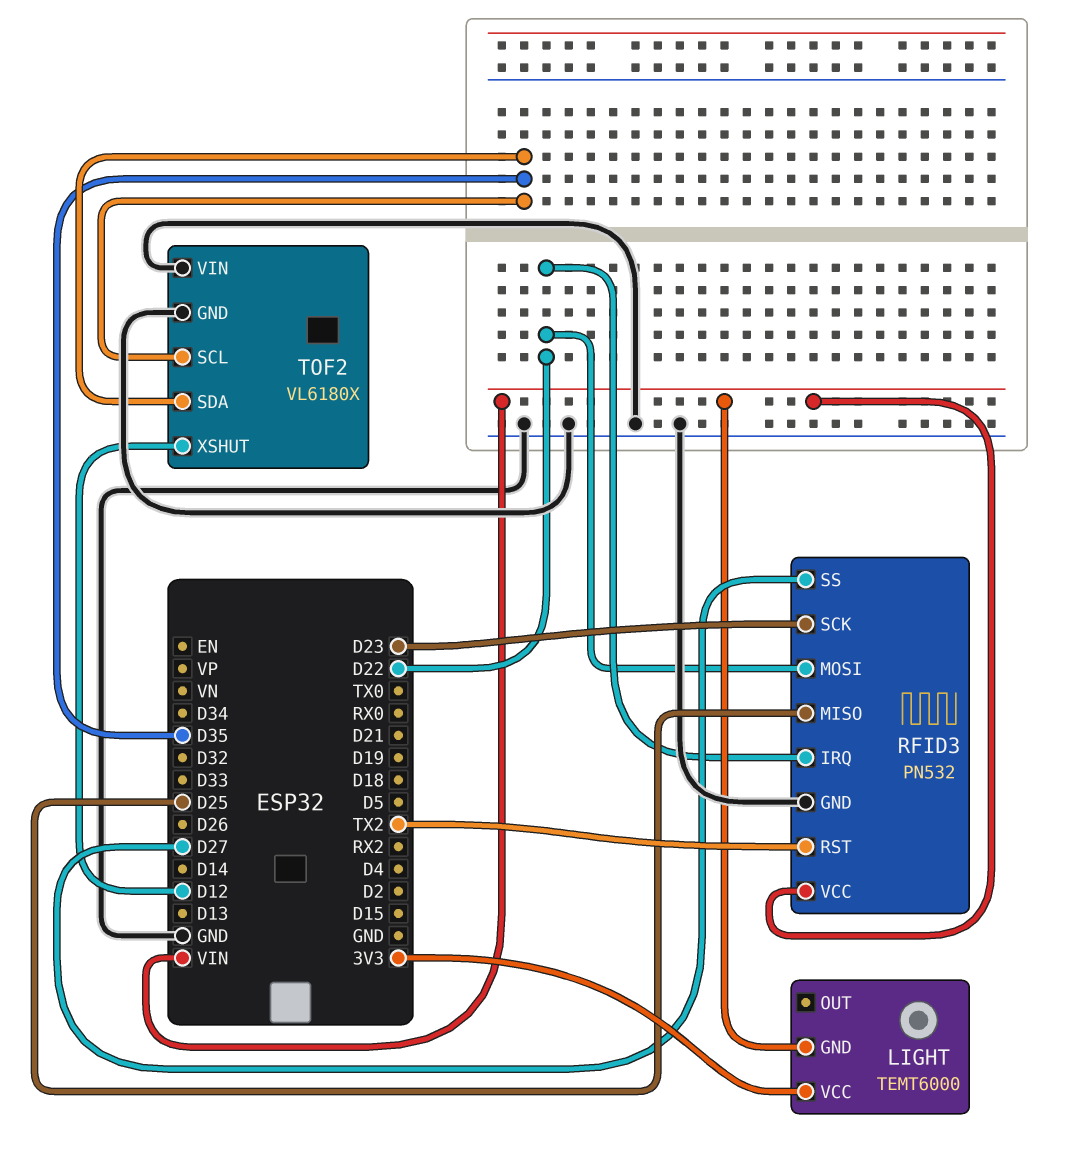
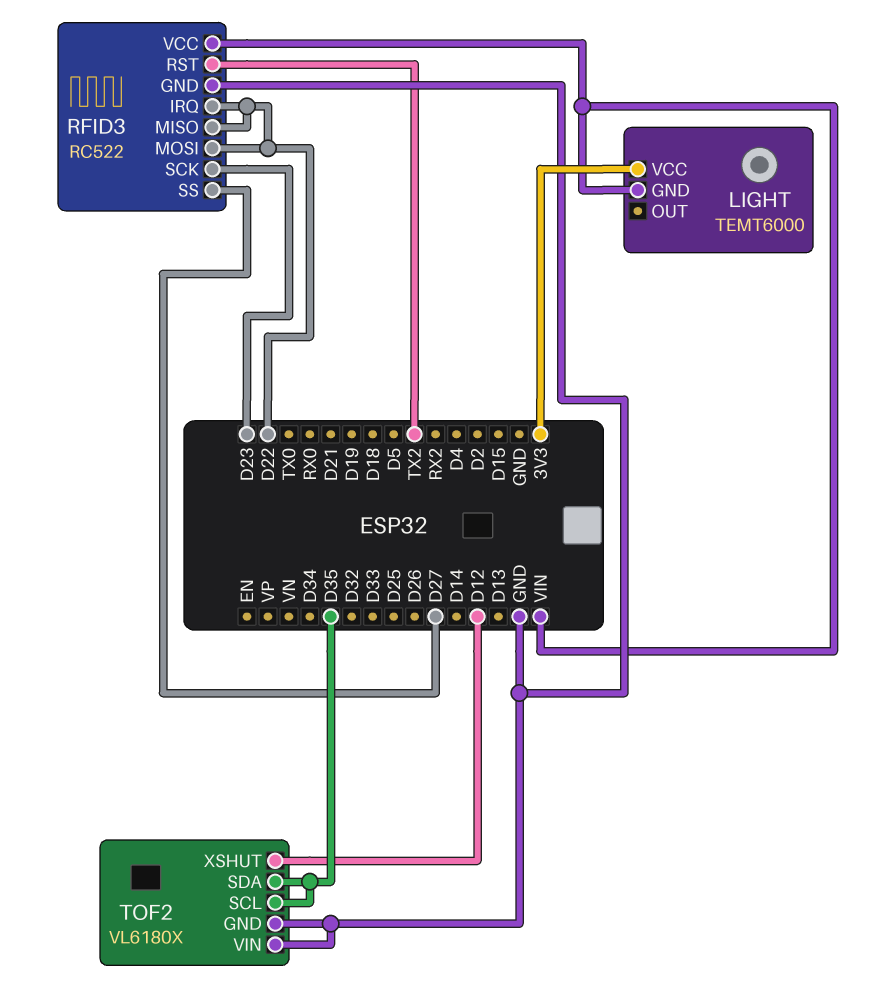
RFID3: PN532 -> RC522
RFID3 pin MISO: D25 -> D22

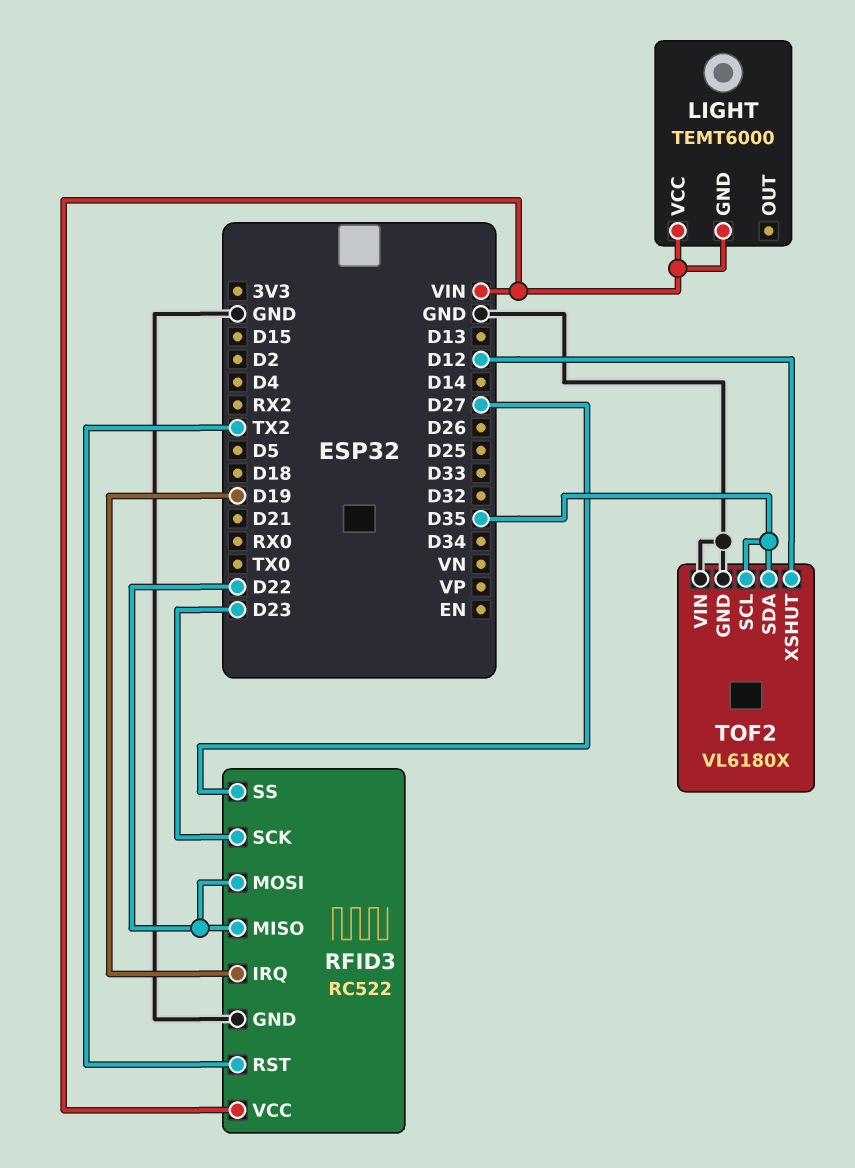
LIGHT pin VCC: 3V3 -> VIN
RFID3 pin IRQ: D22 -> D19

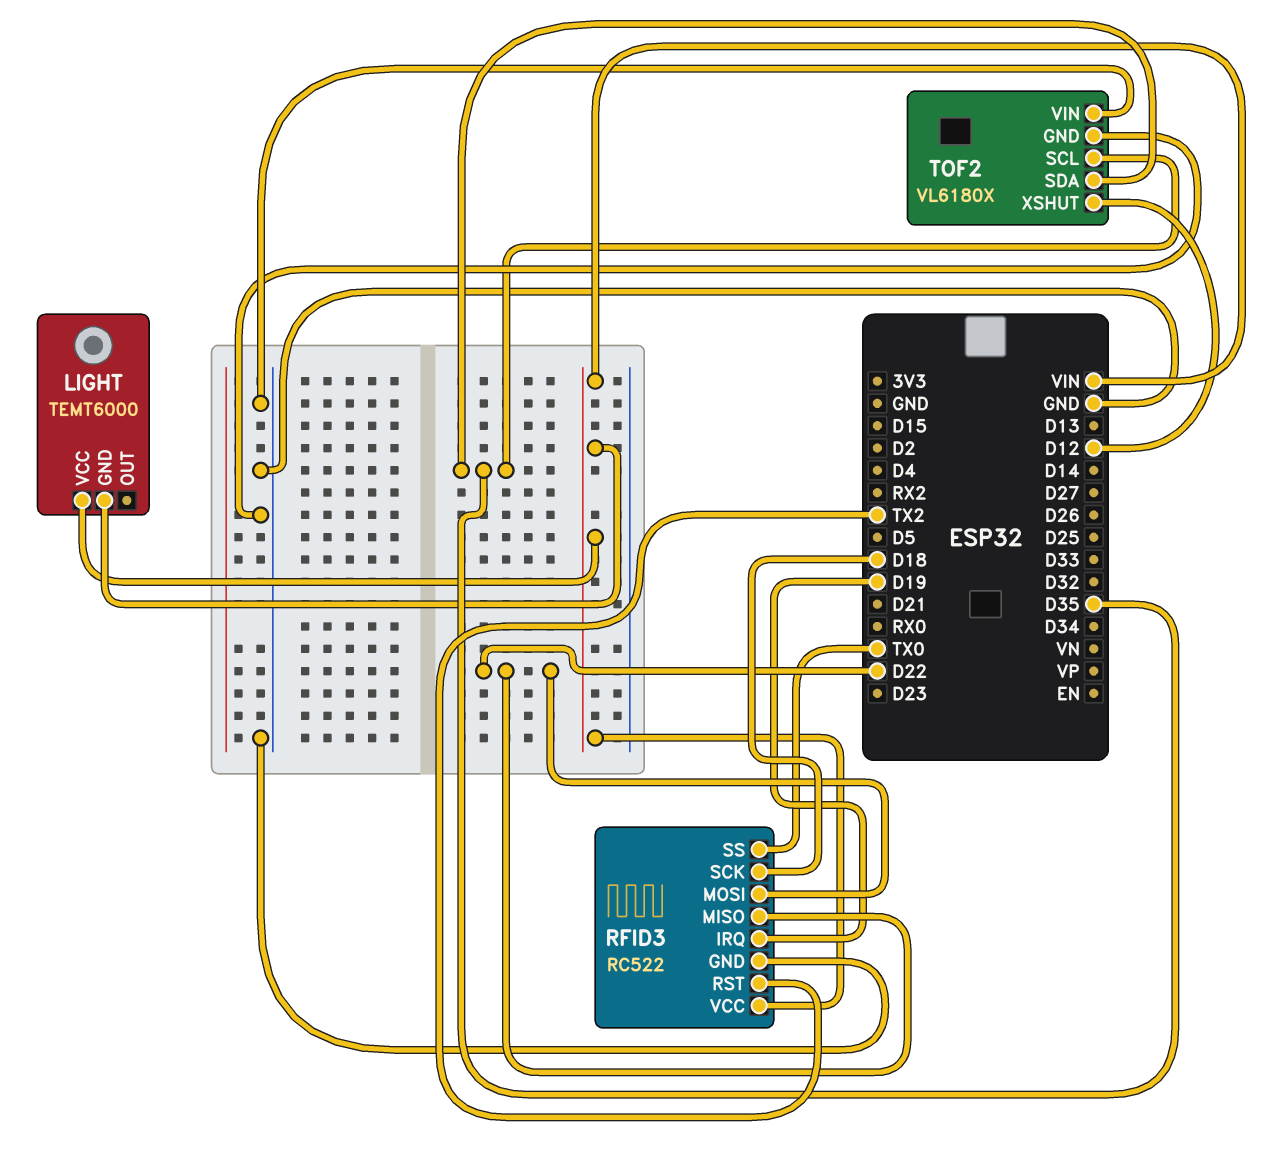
RFID3 pin SCK: D23 -> D18
RFID3 pin SS: D27 -> TX0

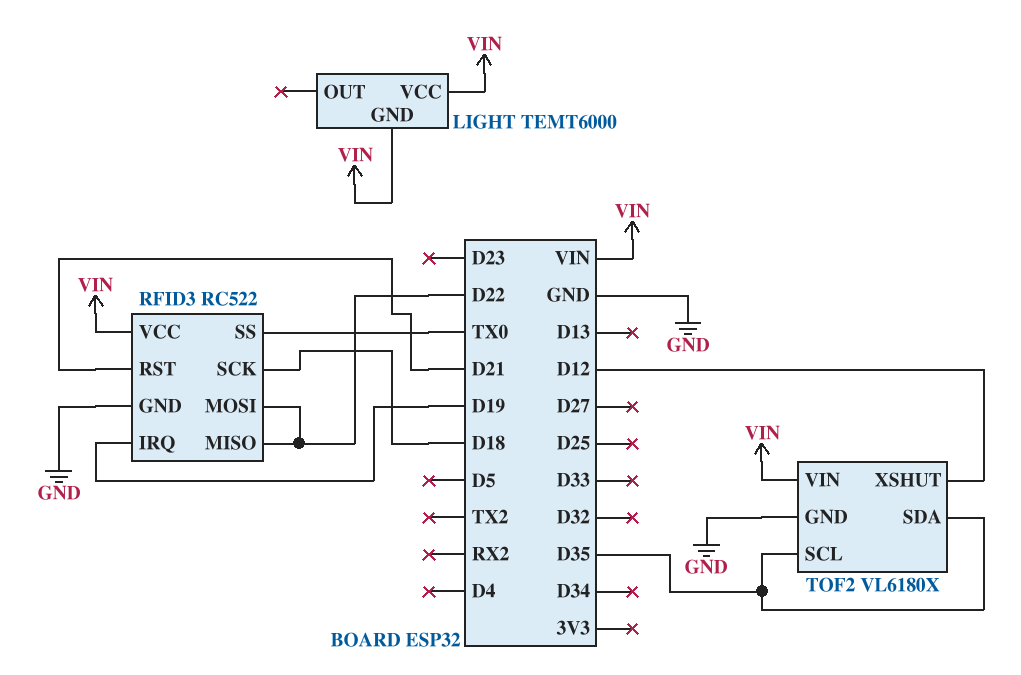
RFID3 pin RST: TX2 -> D21
TOF2 pin VIN: GND -> VIN

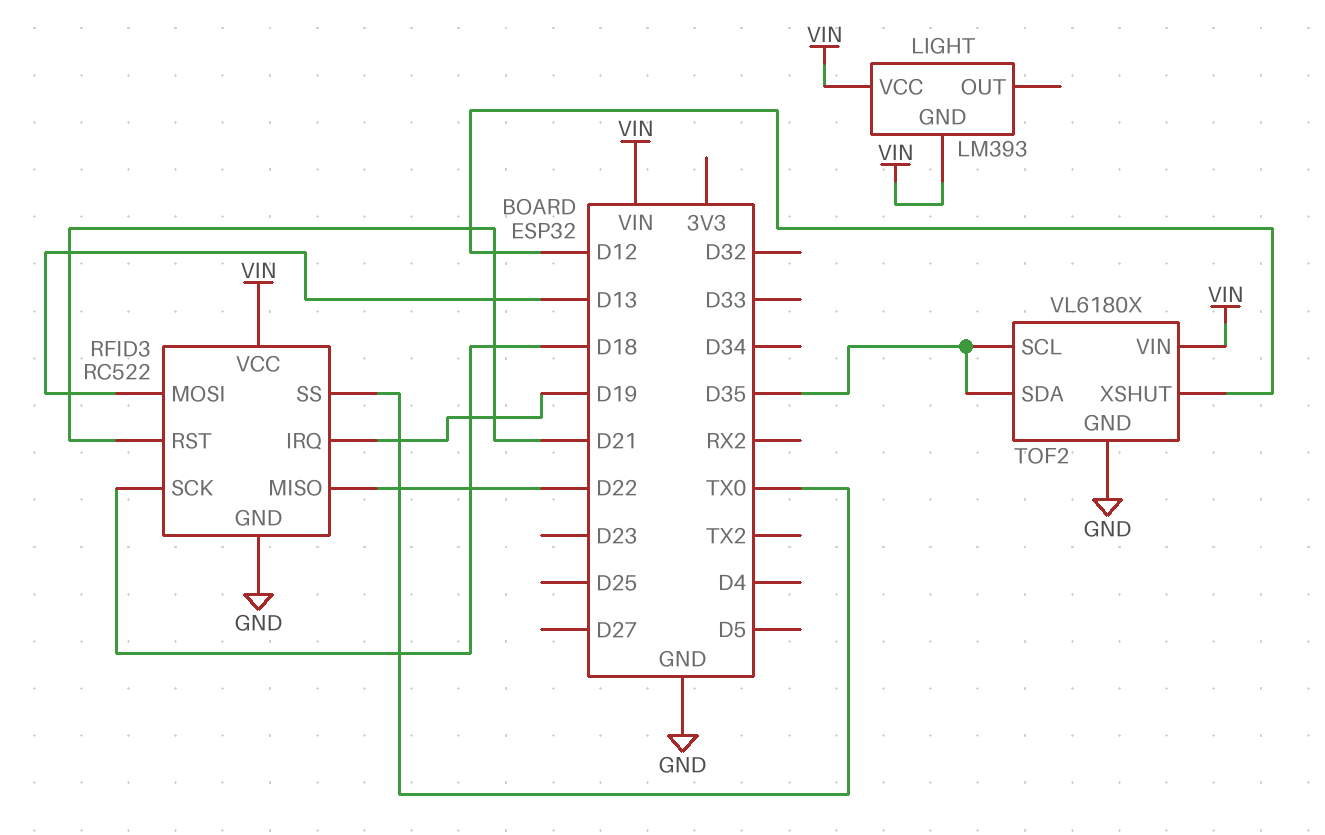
LIGHT: TEMT6000 -> LM393
RFID3 pin MOSI: D22 -> D13

